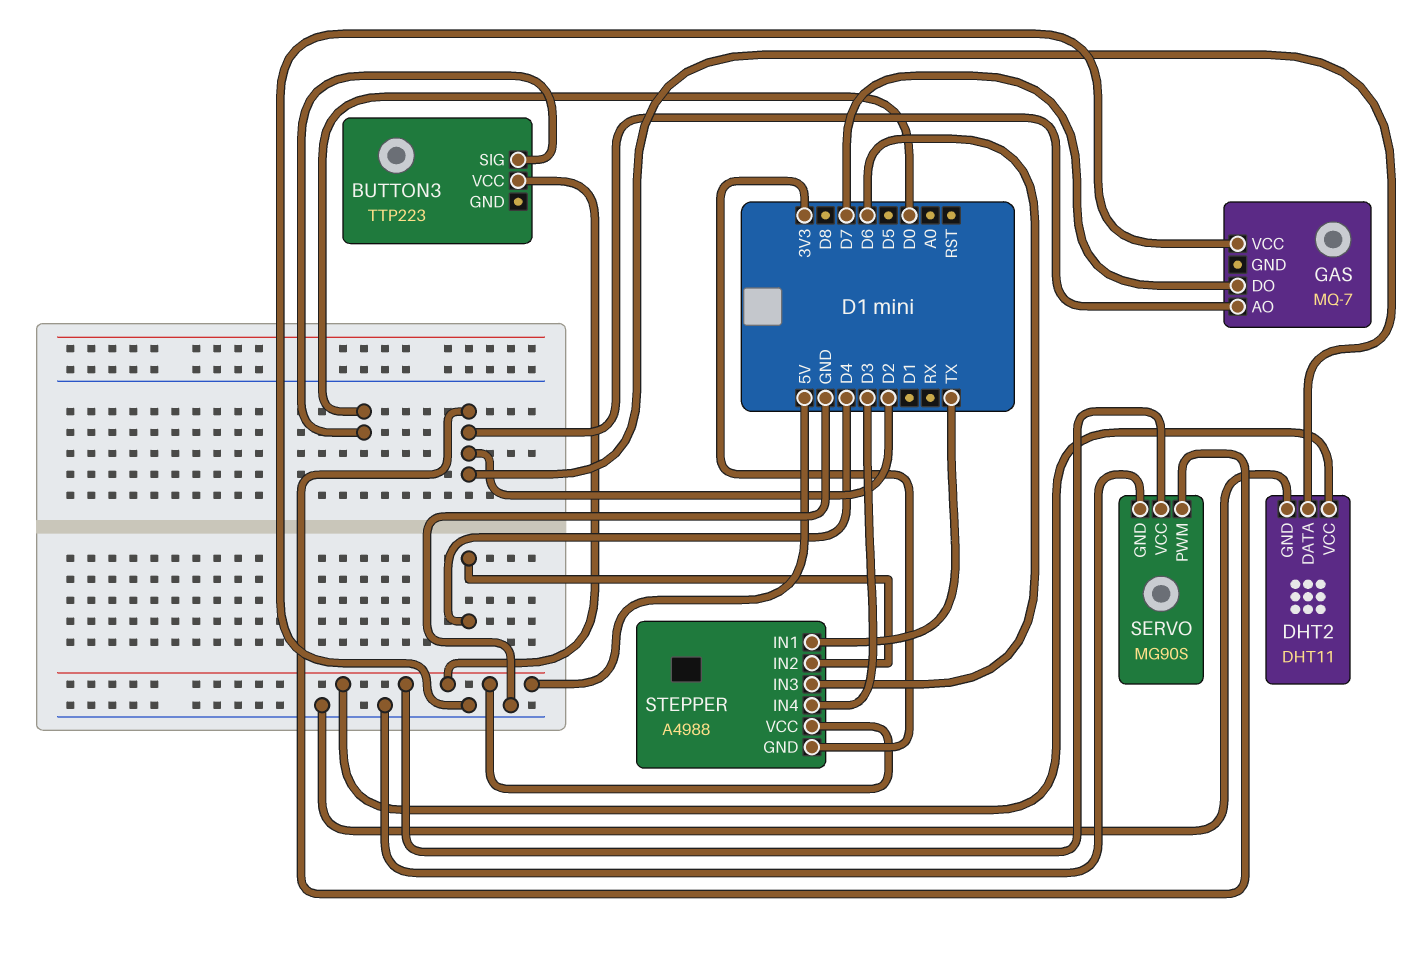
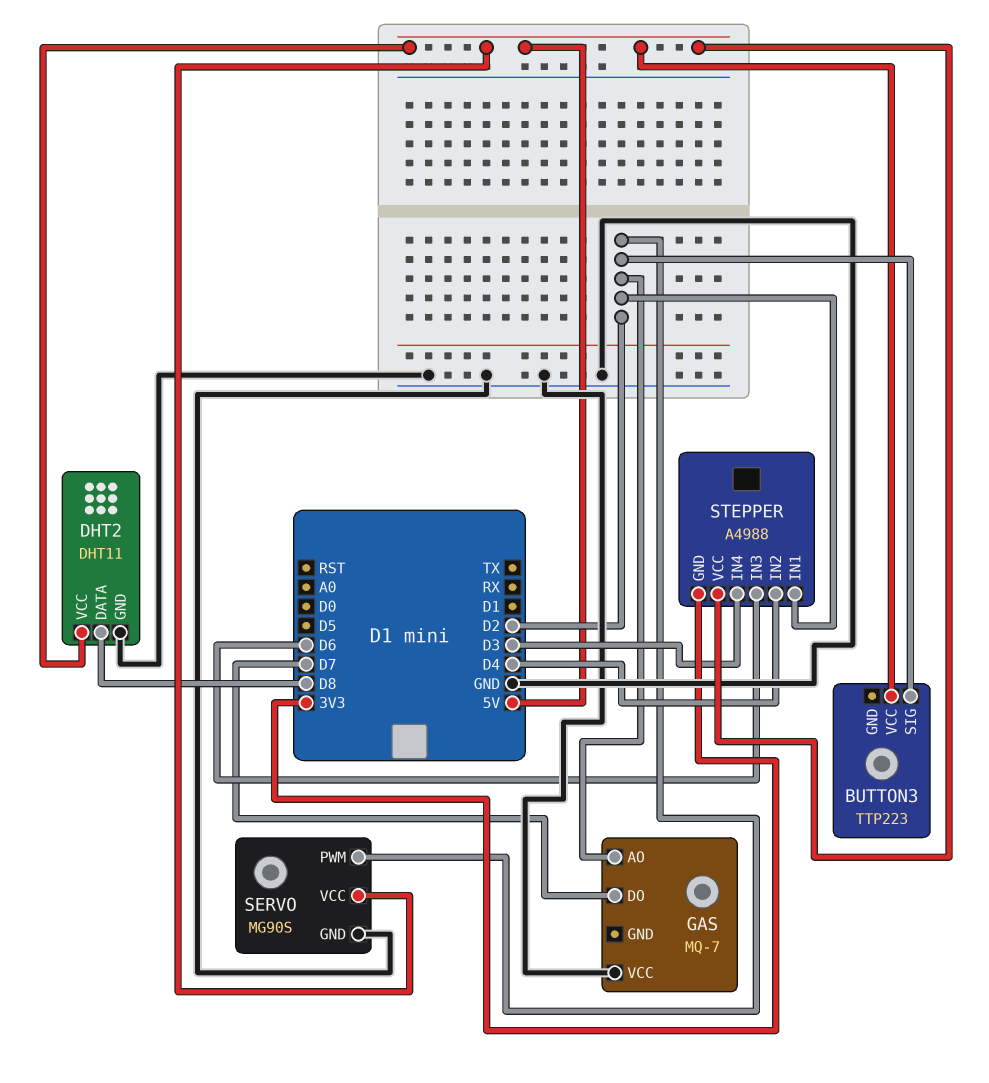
BUTTON3 pin SIG: D0 -> D2
DHT2 pin DATA: D2 -> D8
STEPPER pin IN1: TX -> D2

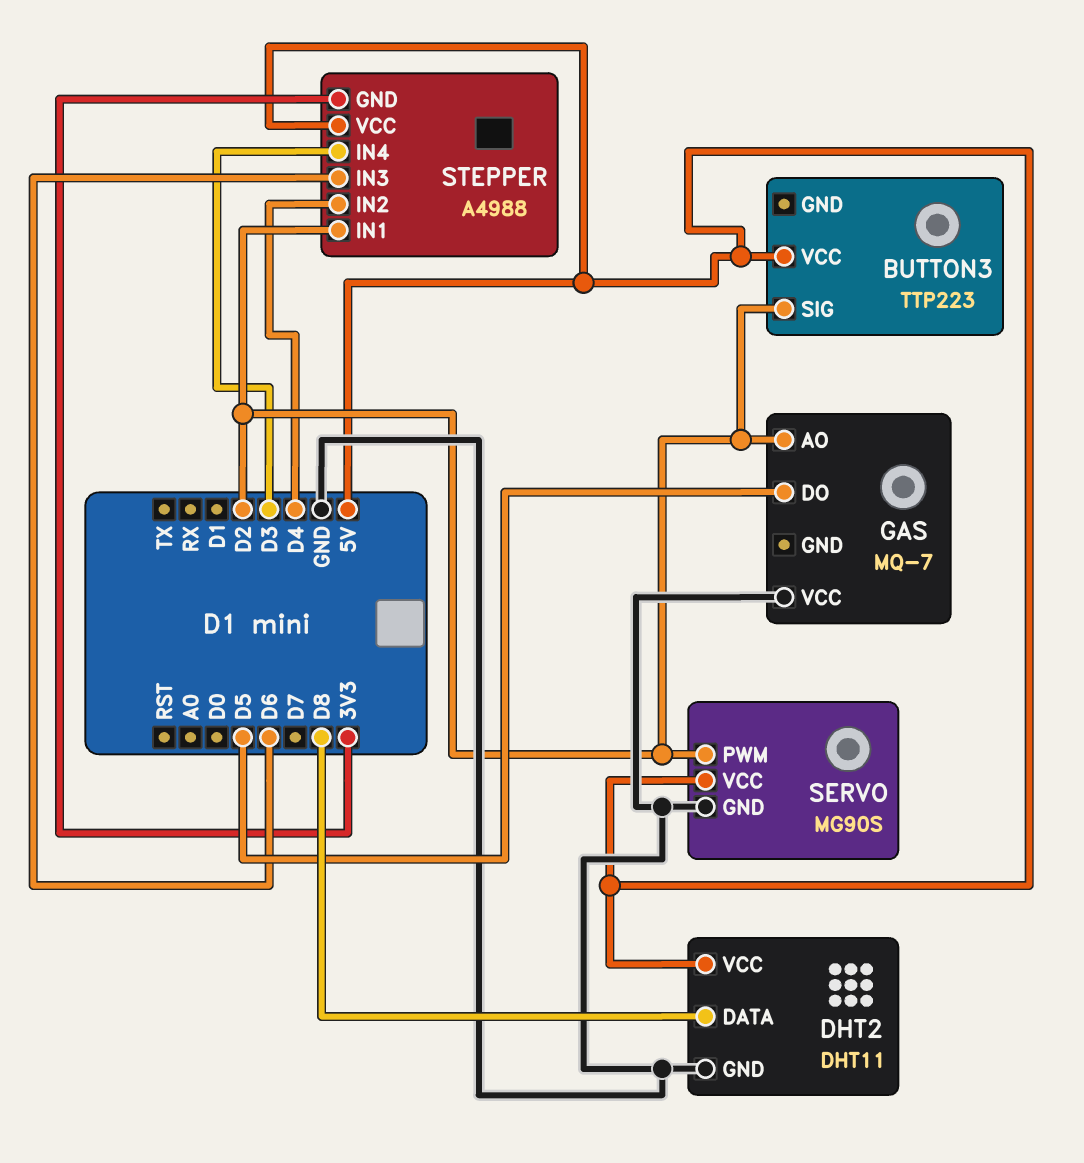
GAS pin DO: D7 -> D5

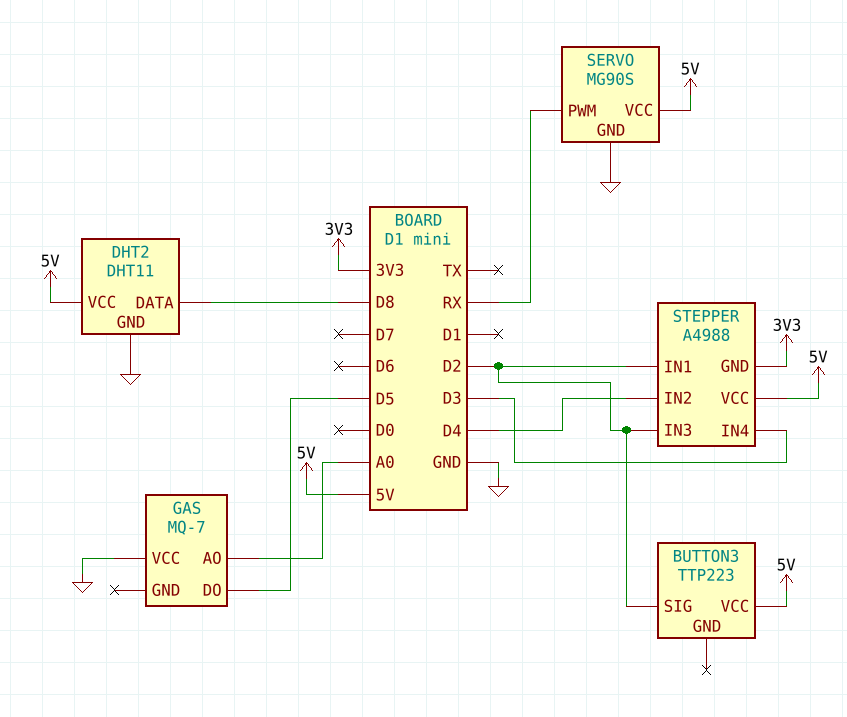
GAS pin AO: D2 -> A0
SERVO pin PWM: D2 -> RX
STEPPER pin IN3: D6 -> D2

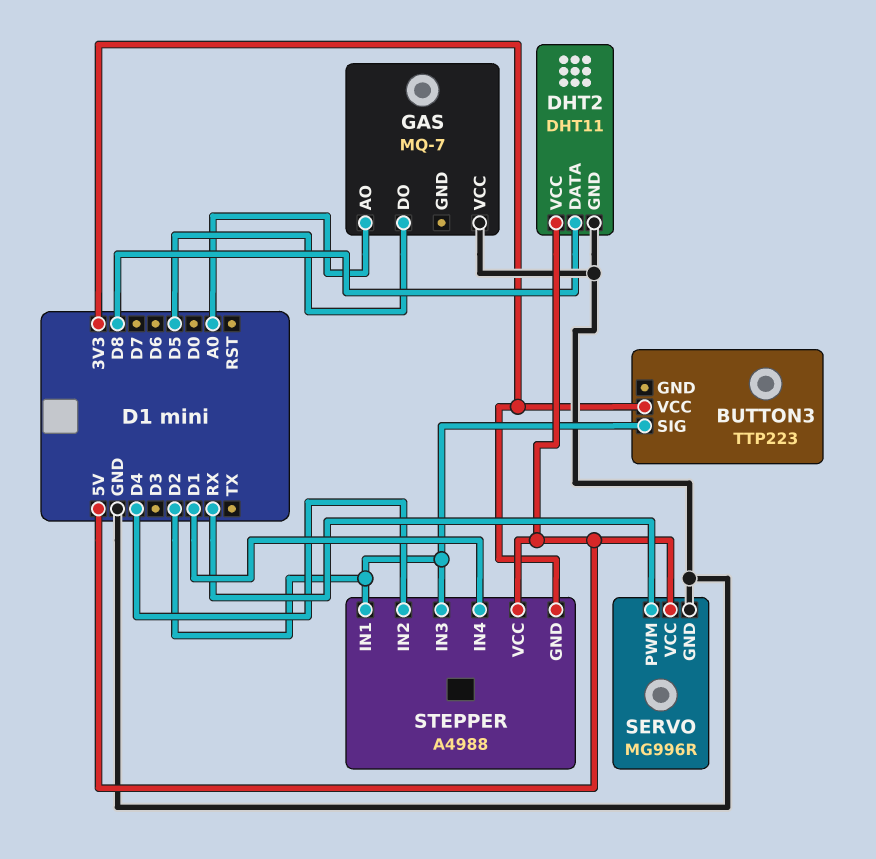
BUTTON3 pin VCC: 5V -> 3V3
SERVO: MG90S -> MG996R
STEPPER pin IN4: D3 -> D1

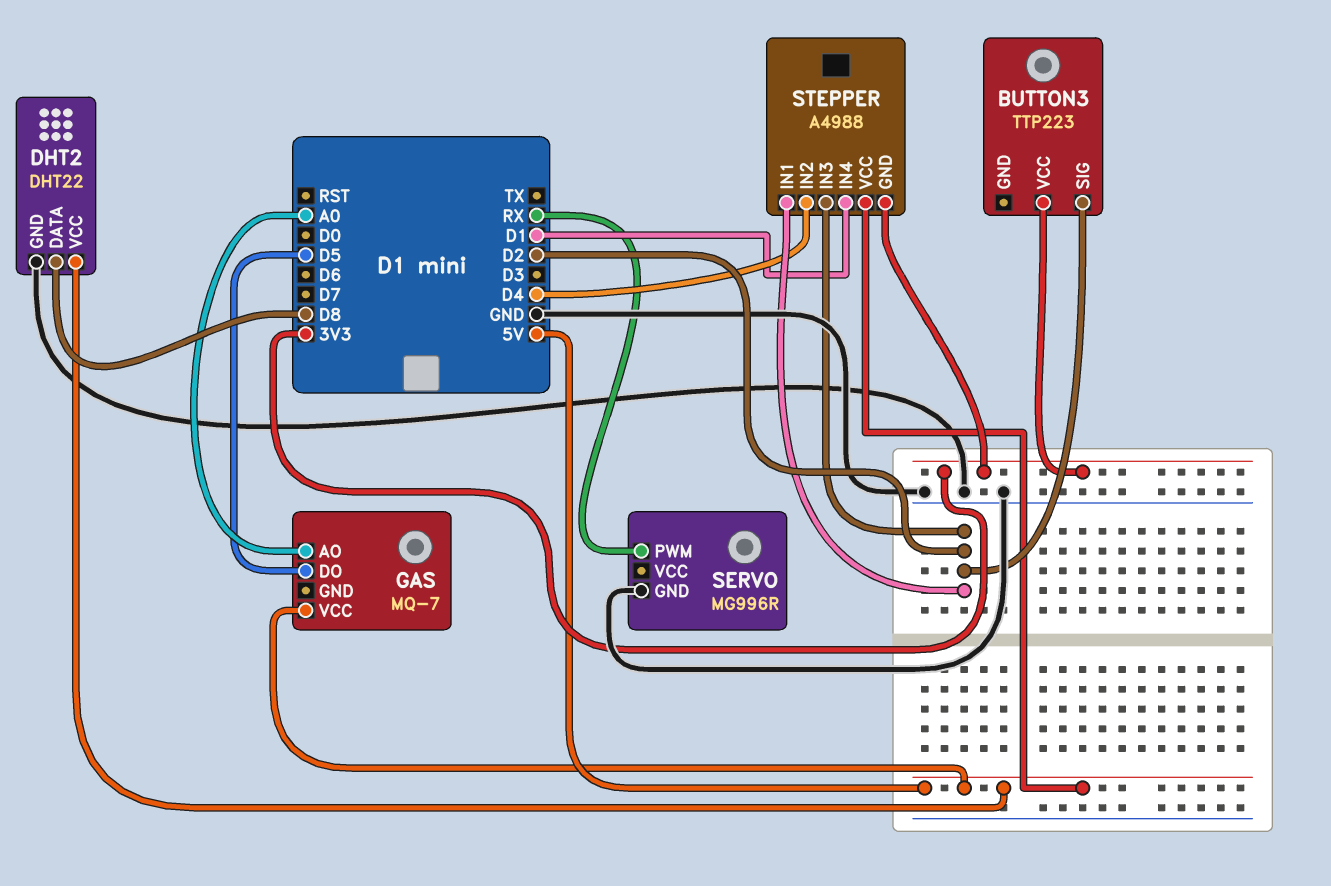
DHT2: DHT11 -> DHT22
GAS pin VCC: GND -> 5V
SERVO pin VCC: 5V -> none

